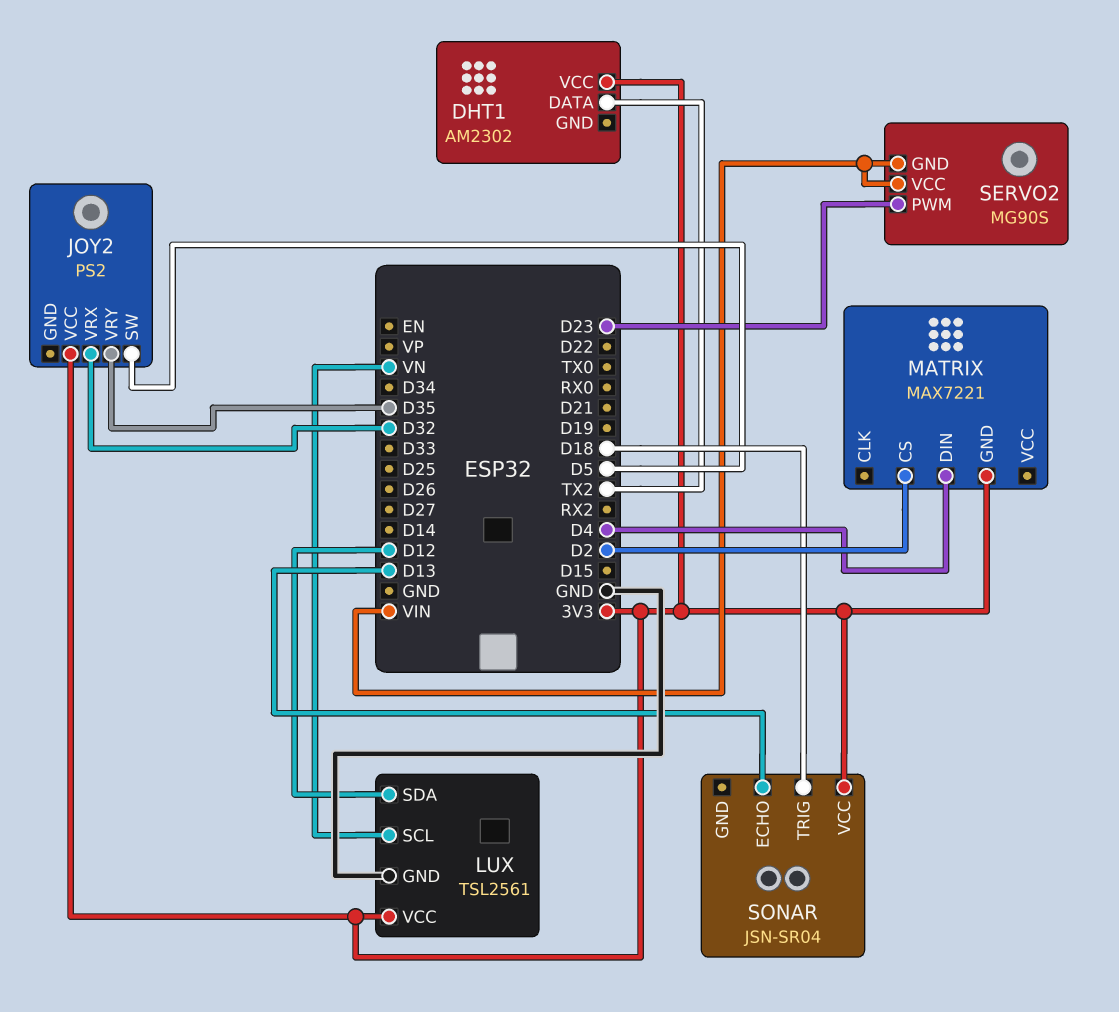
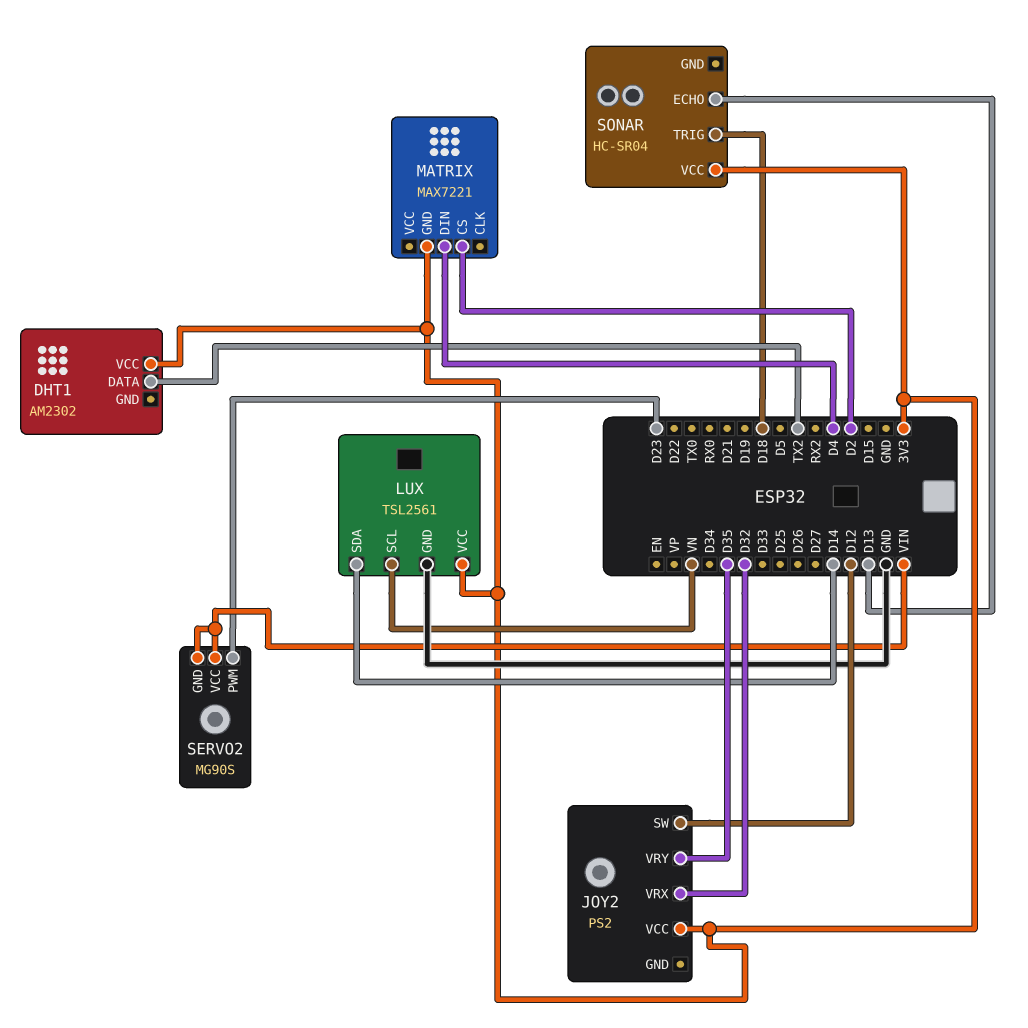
JOY2 pin SW: D5 -> D12
LUX pin SDA: D12 -> D14
SONAR: JSN-SR04 -> HC-SR04

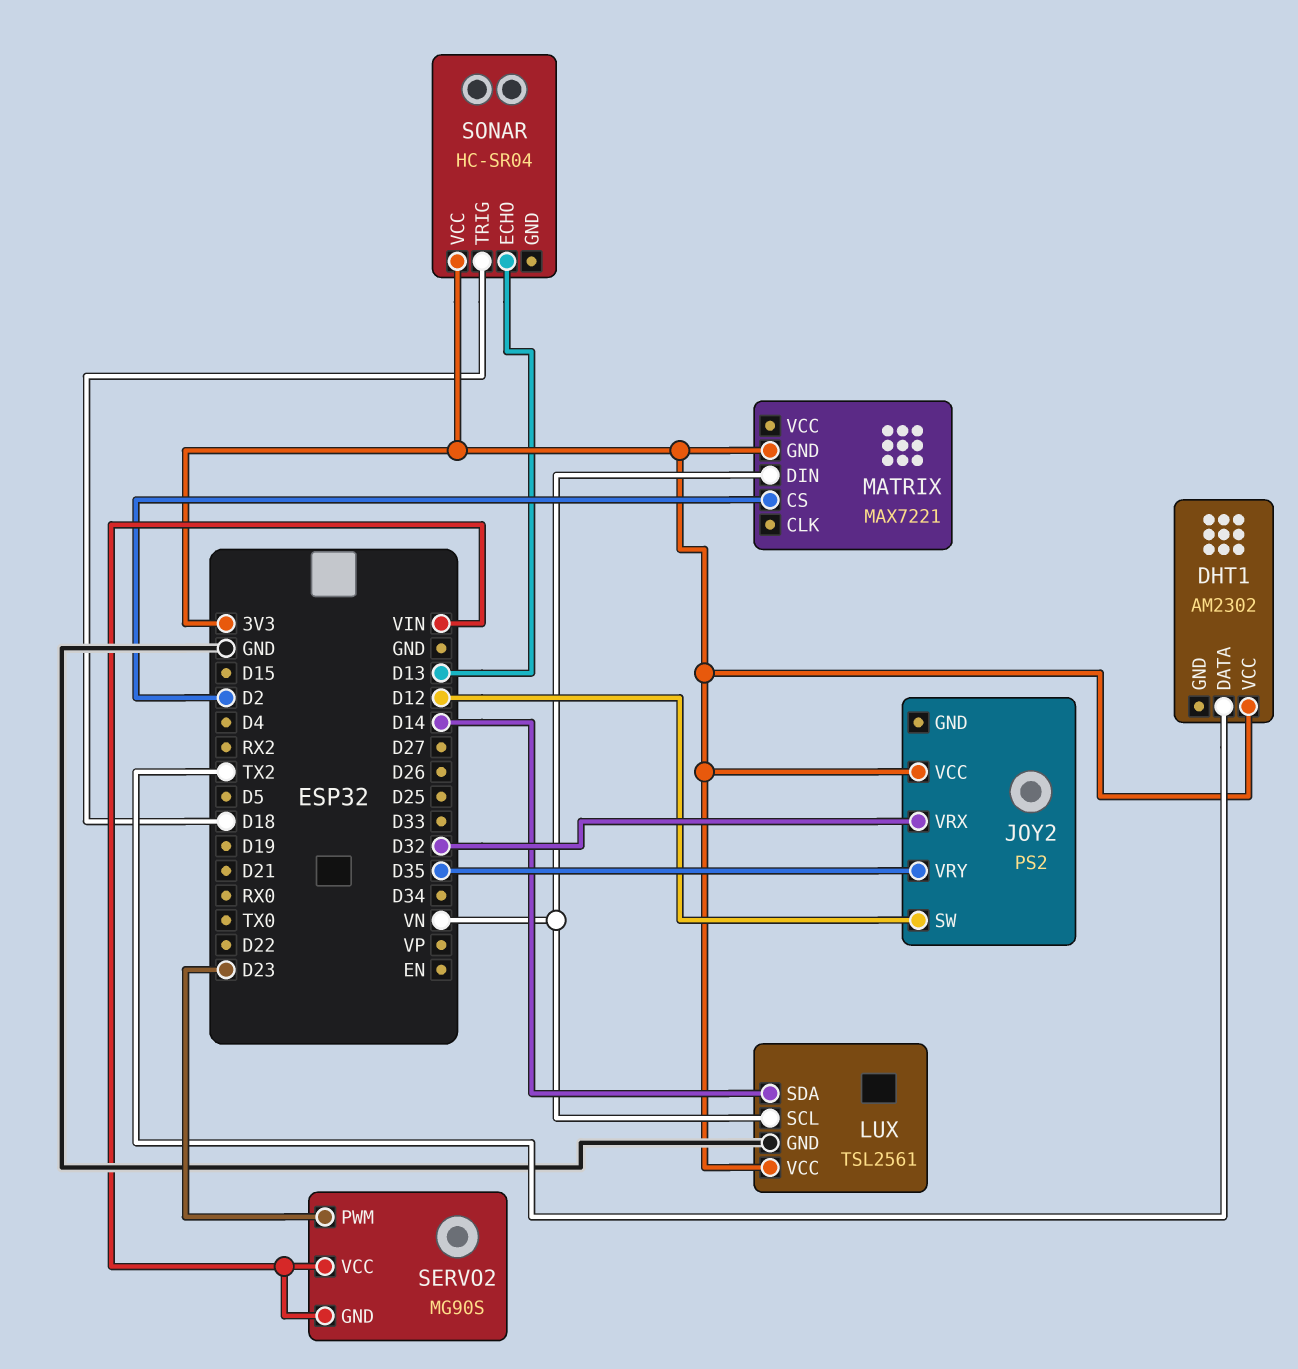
MATRIX pin DIN: D4 -> VN

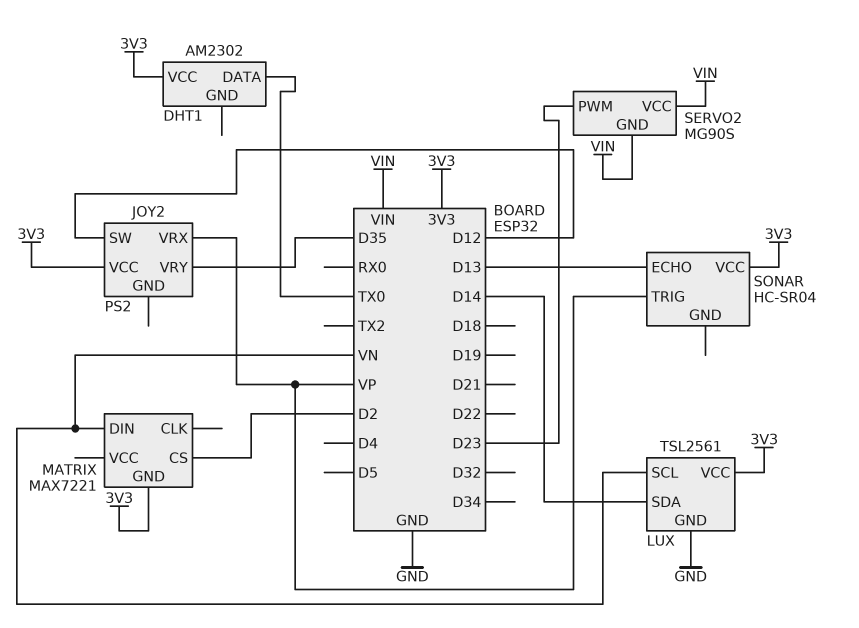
DHT1 pin DATA: TX2 -> TX0
JOY2 pin VRX: D32 -> VP
SONAR pin TRIG: D18 -> VP

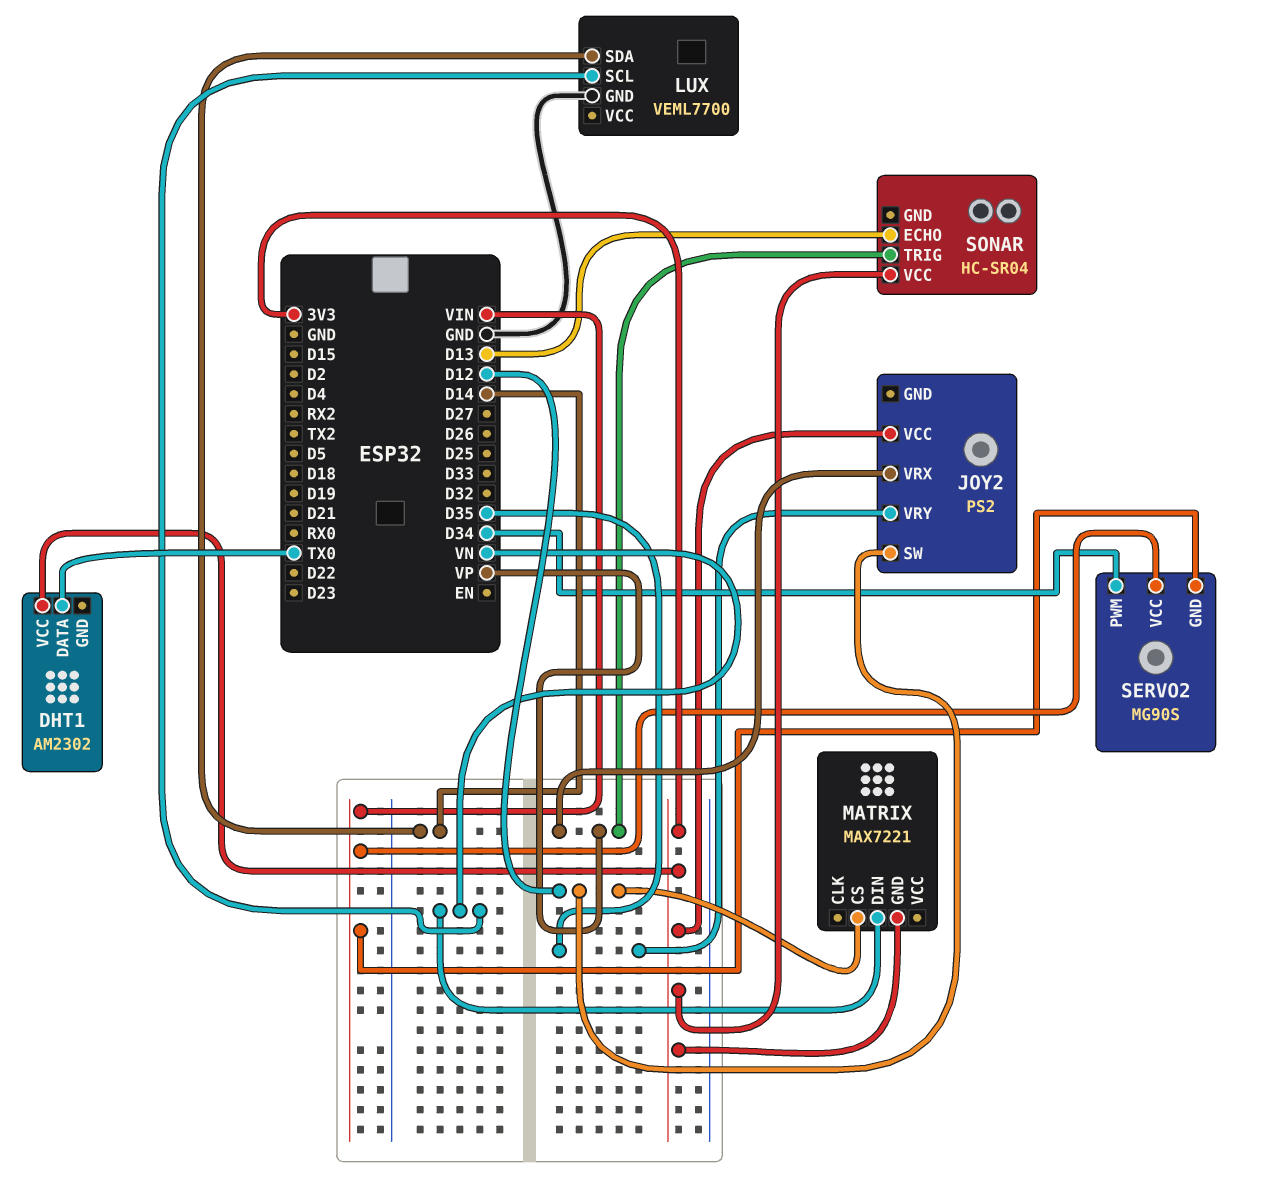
LUX: TSL2561 -> VEML7700
LUX pin VCC: 3V3 -> none
MATRIX pin CS: D2 -> D12
SERVO2 pin PWM: D23 -> D34

